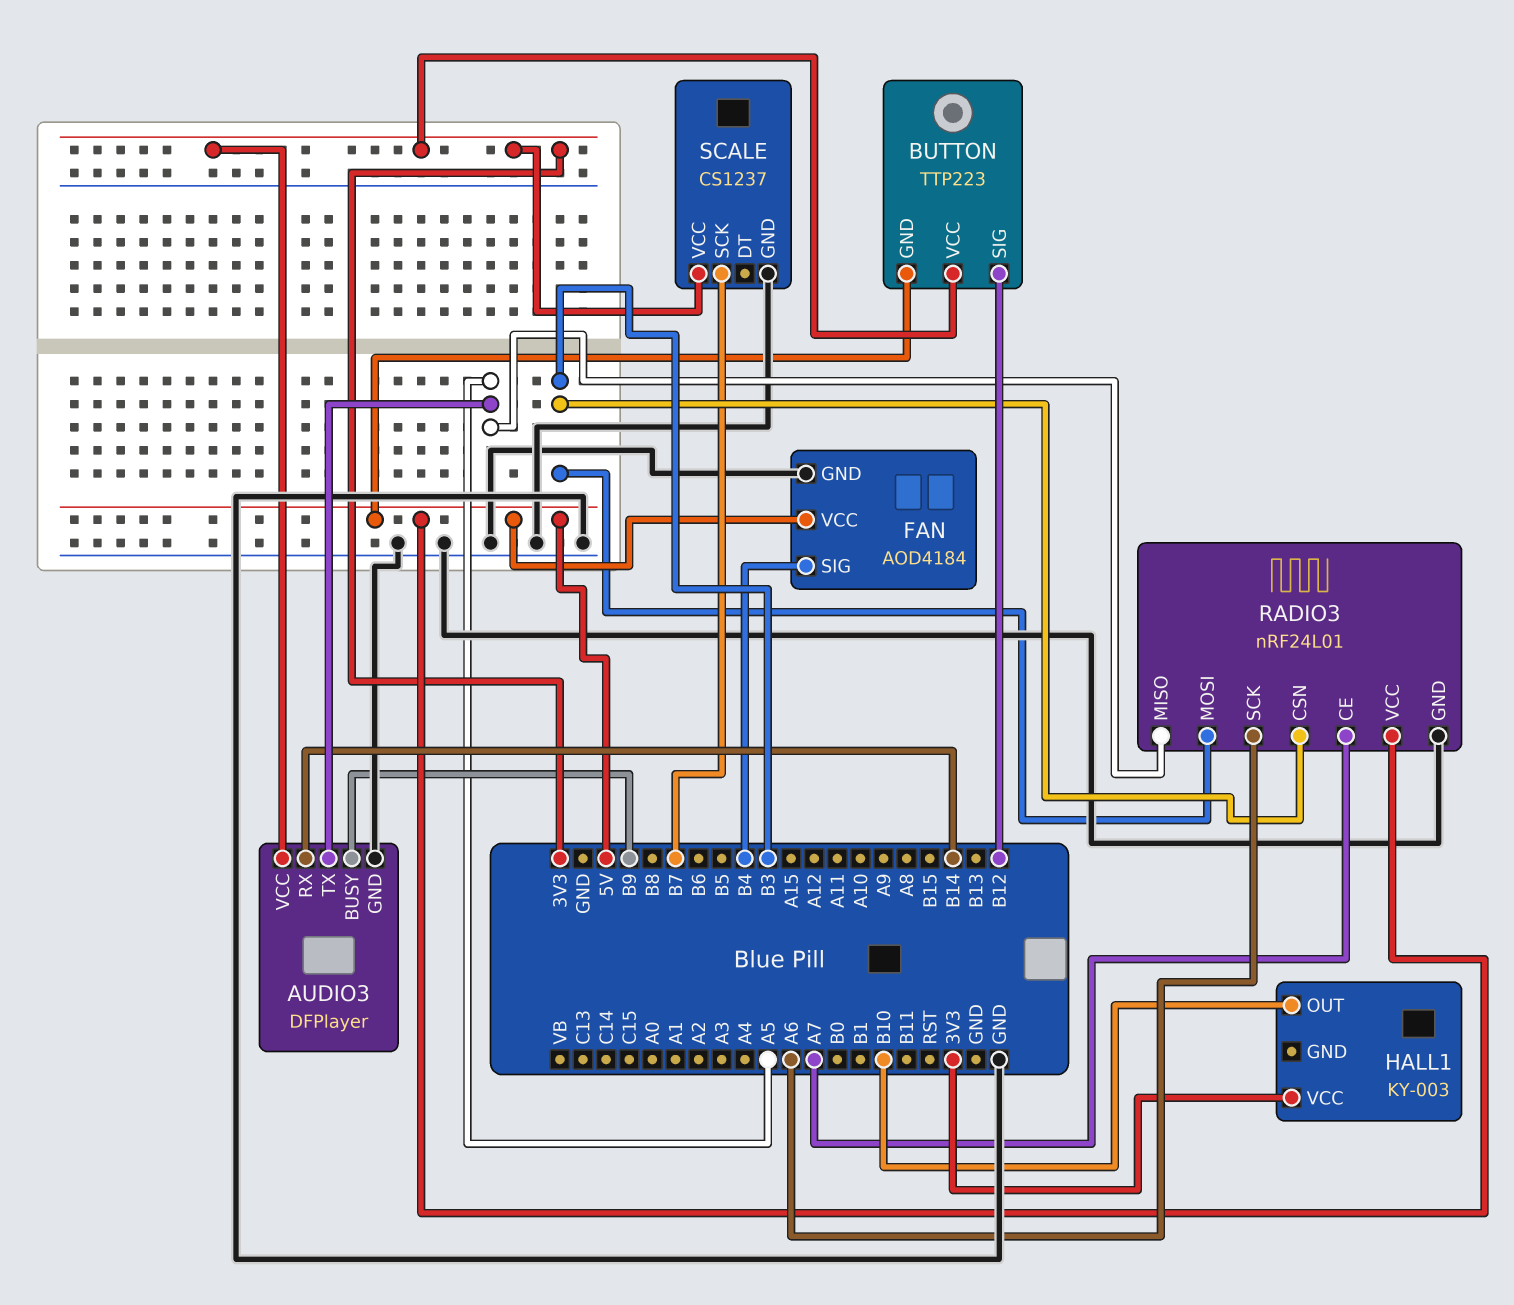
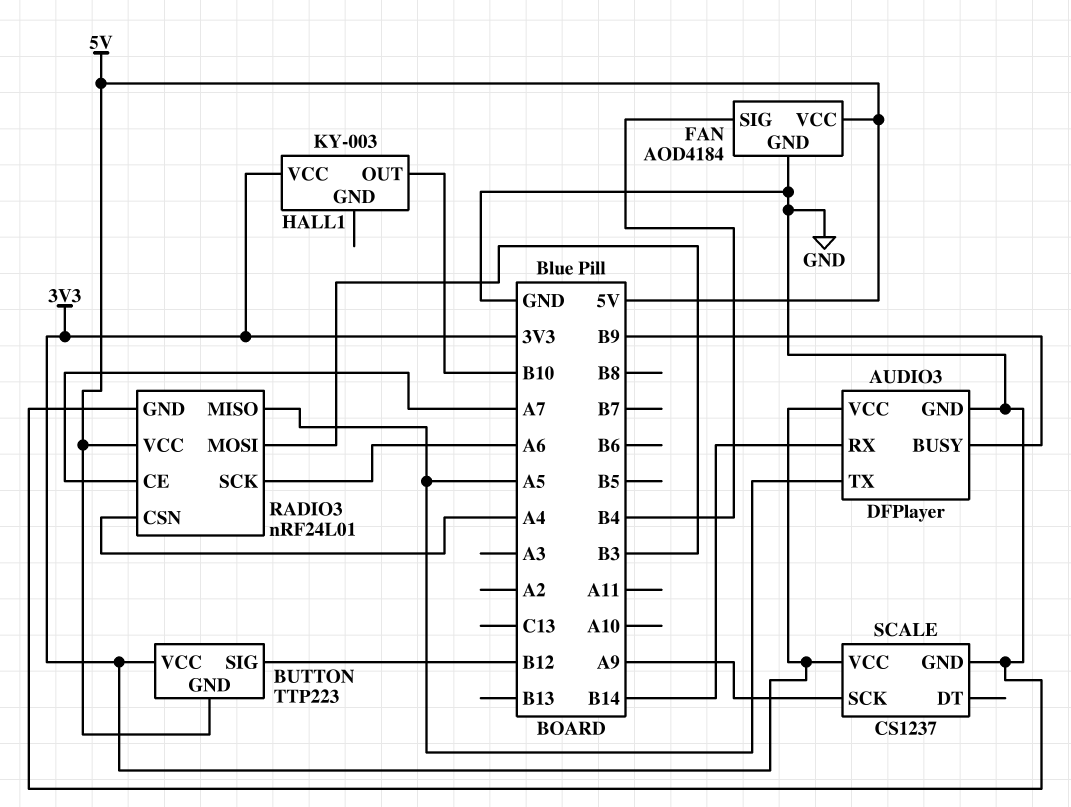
RADIO3 pin CSN: B3 -> A4
SCALE pin SCK: B7 -> A9

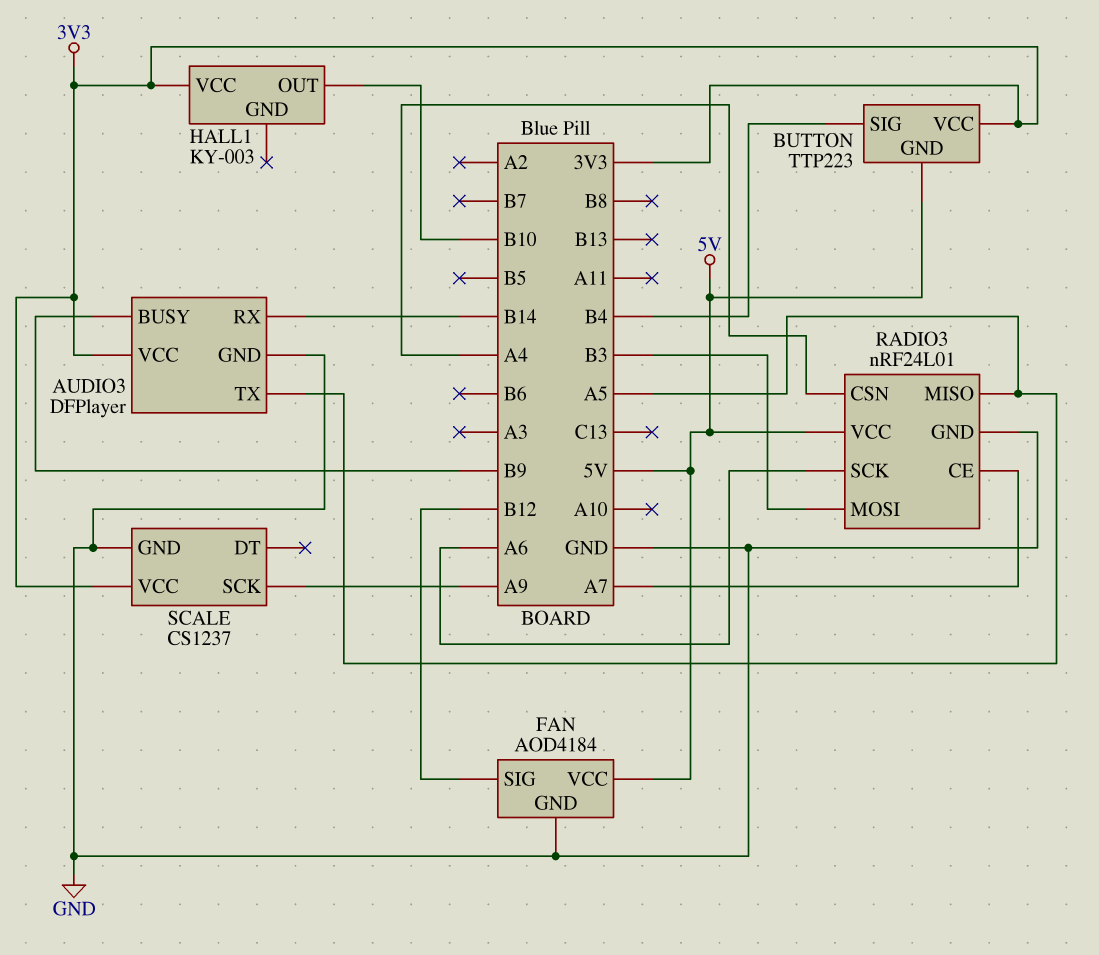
BUTTON pin SIG: B12 -> B4
FAN pin SIG: B4 -> B12

